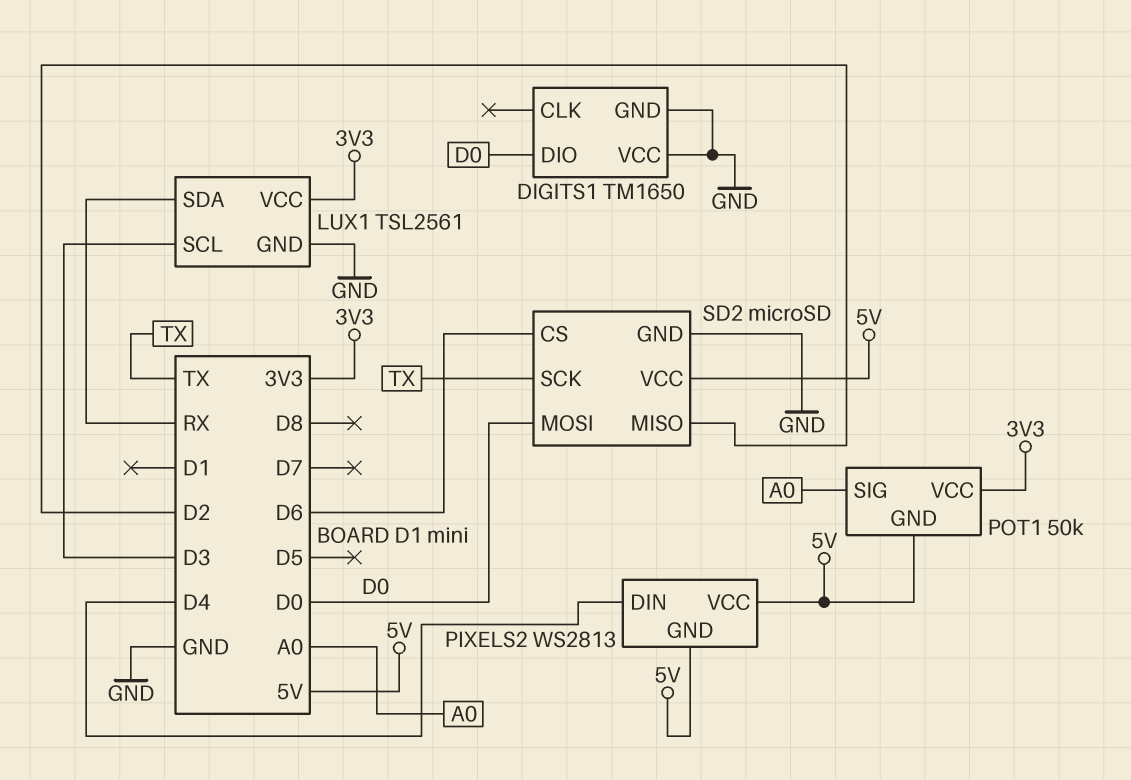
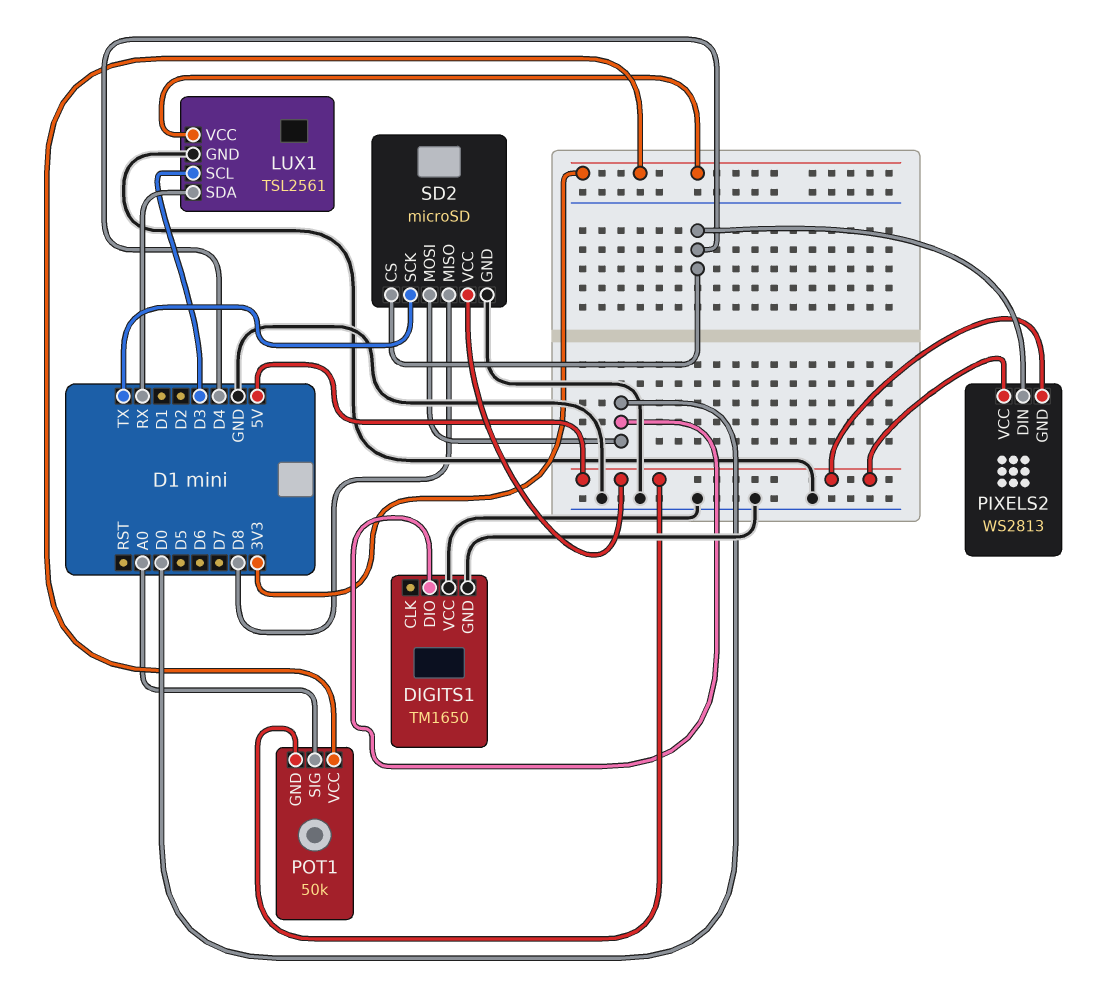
SD2 pin CS: D6 -> D4
SD2 pin MISO: D2 -> D8

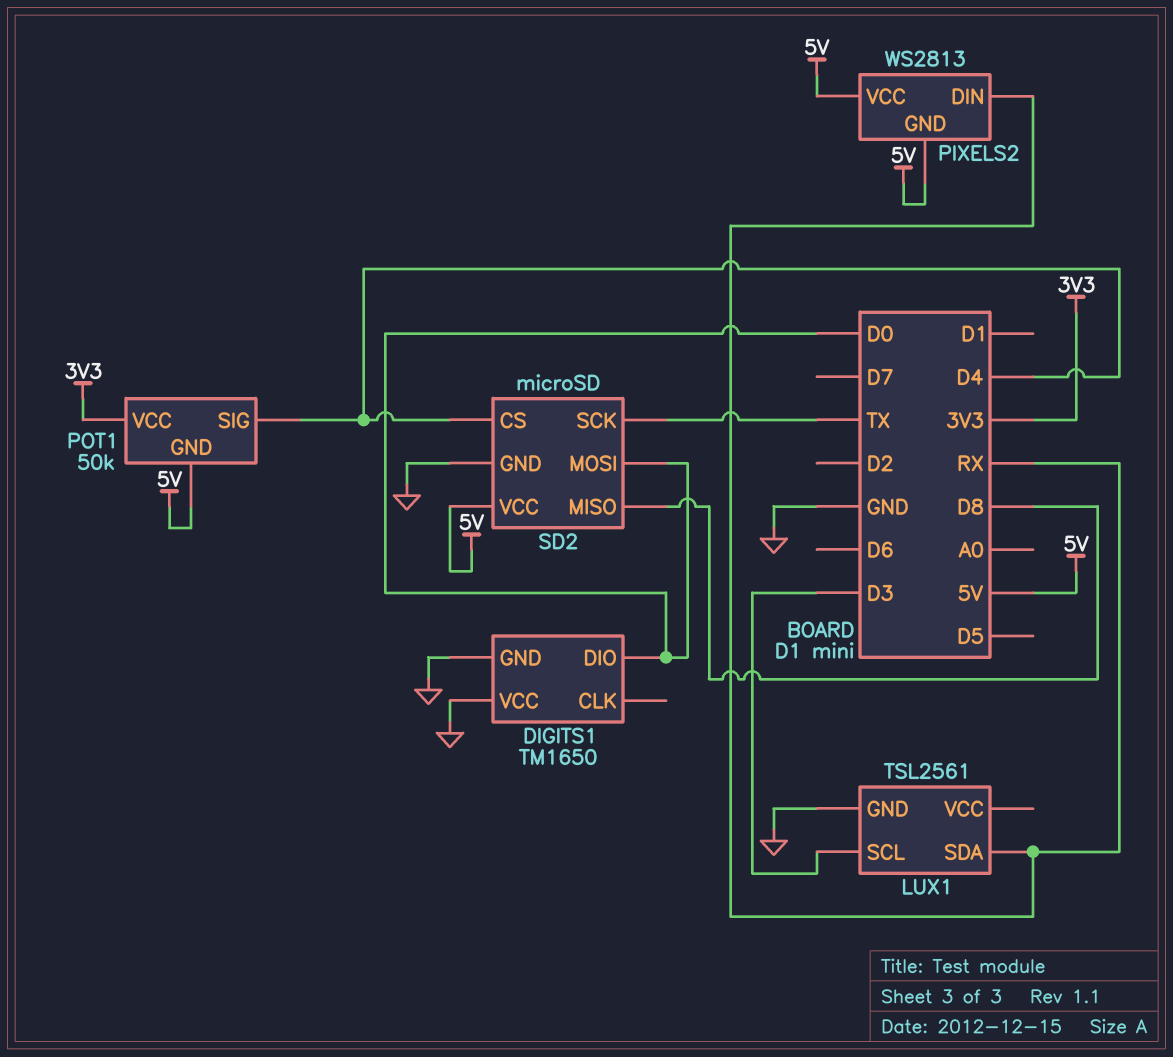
LUX1 pin VCC: 3V3 -> none
PIXELS2 pin DIN: D4 -> RX
POT1 pin SIG: A0 -> D4

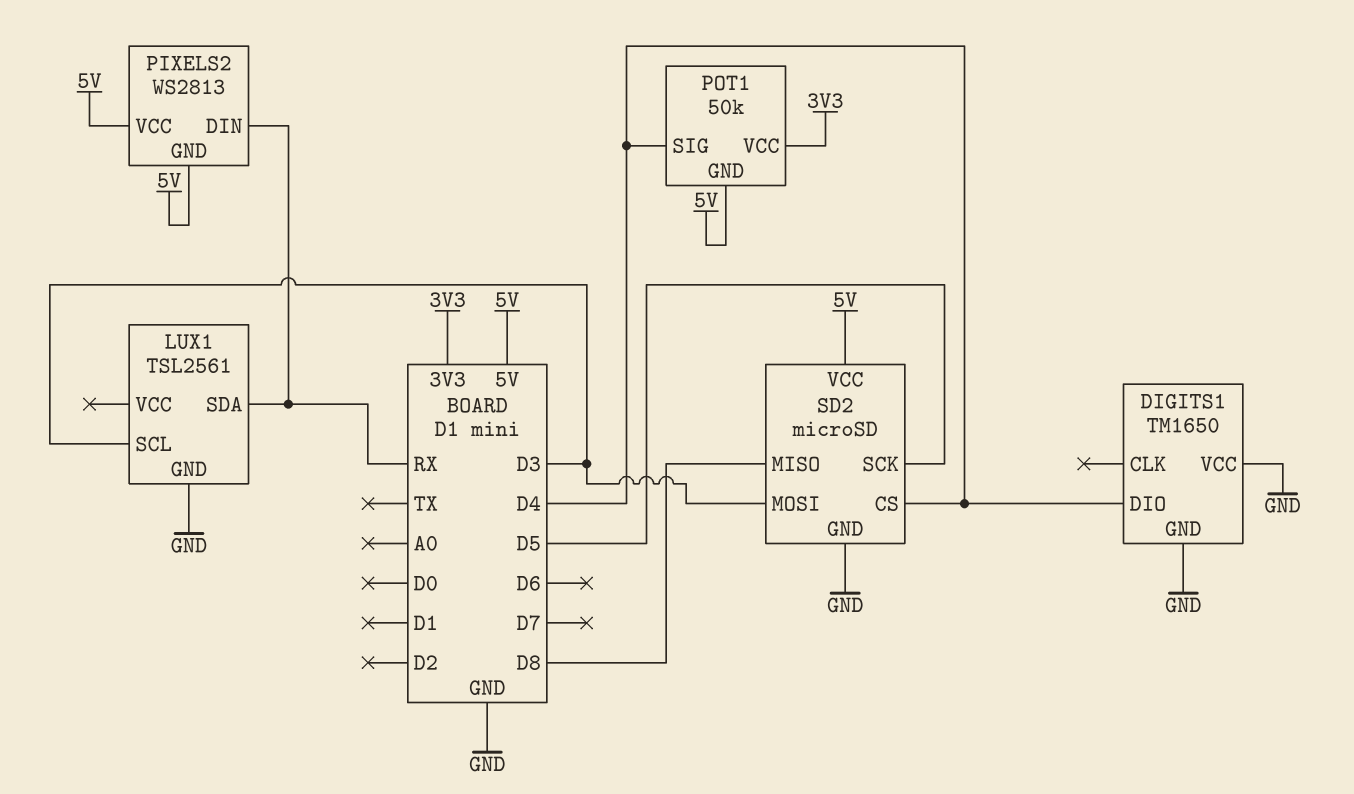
DIGITS1 pin DIO: D0 -> D4
SD2 pin MOSI: D0 -> D3
SD2 pin SCK: TX -> D5

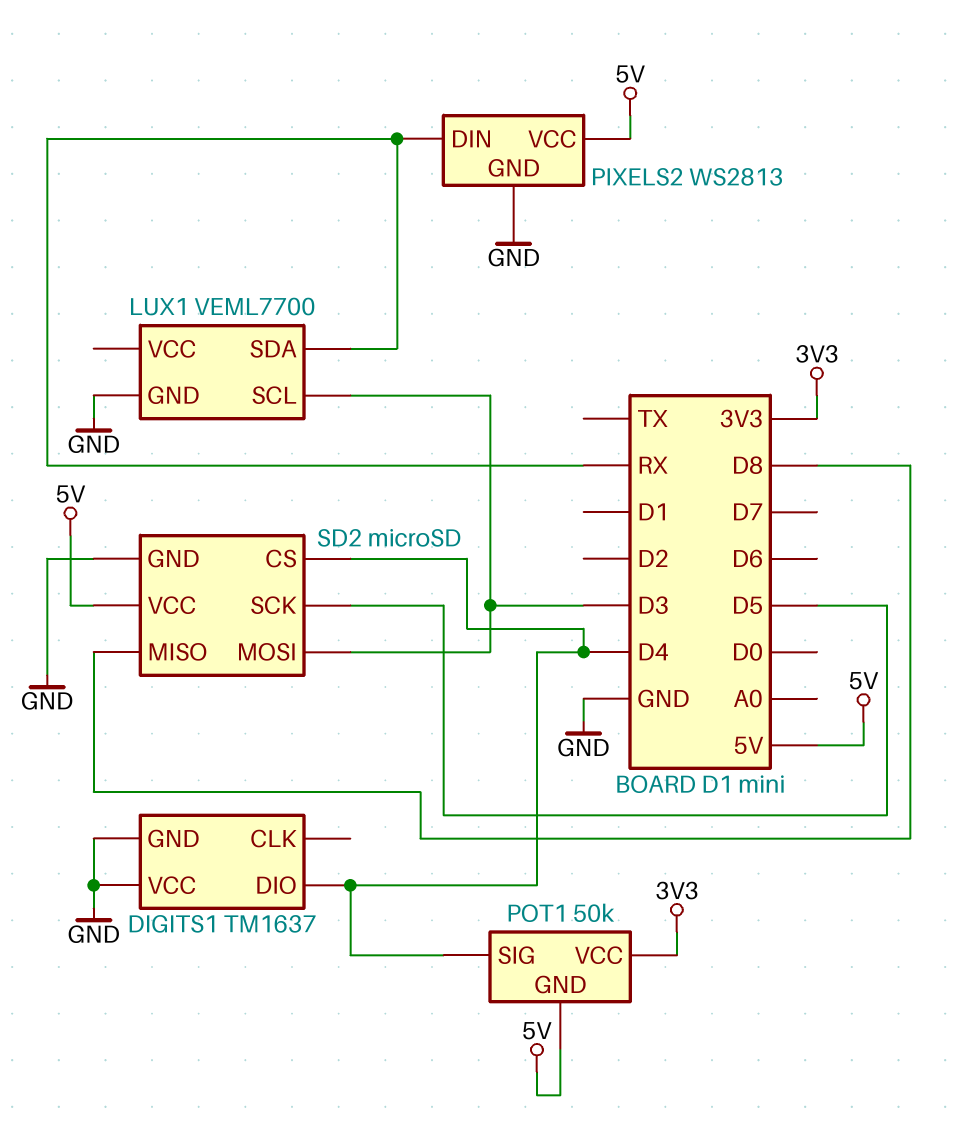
DIGITS1: TM1650 -> TM1637
LUX1: TSL2561 -> VEML7700
PIXELS2 pin GND: 5V -> GND

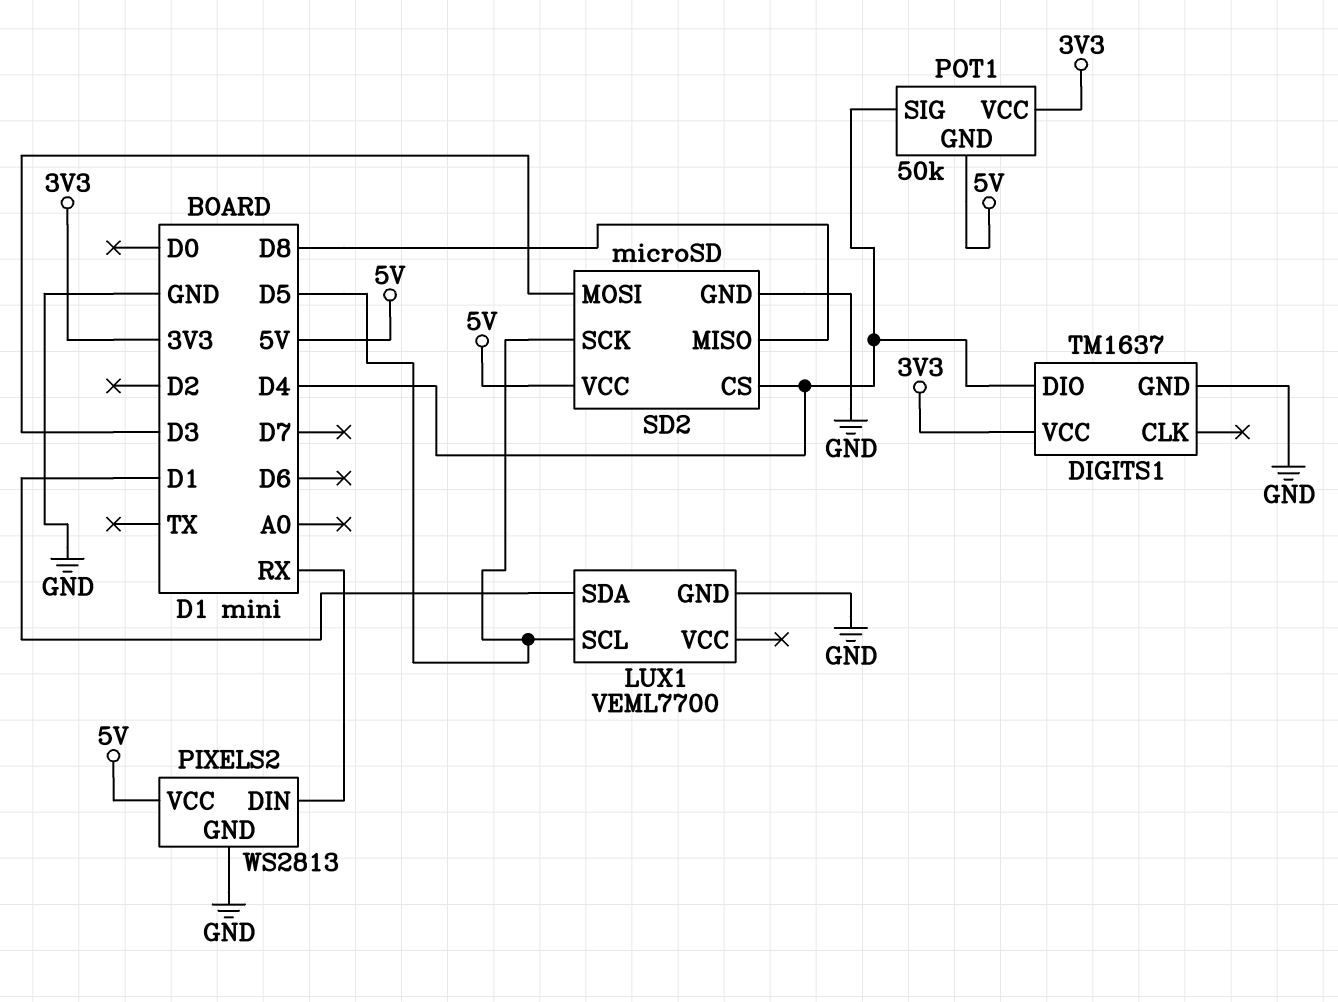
DIGITS1 pin VCC: GND -> 3V3
LUX1 pin SCL: D3 -> D5
LUX1 pin SDA: RX -> D1

